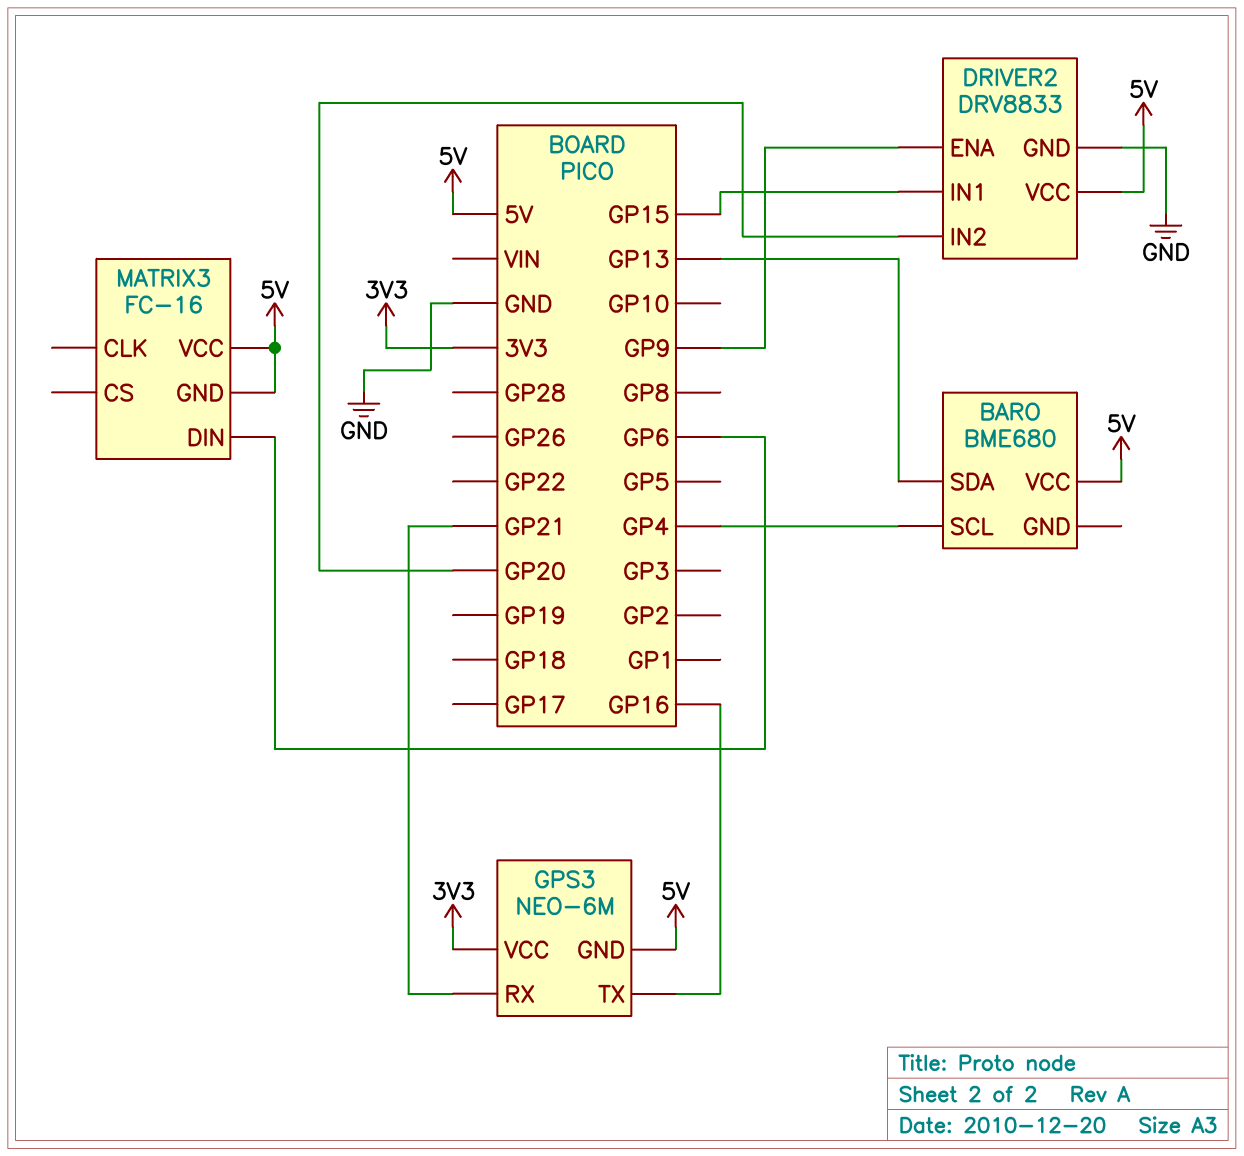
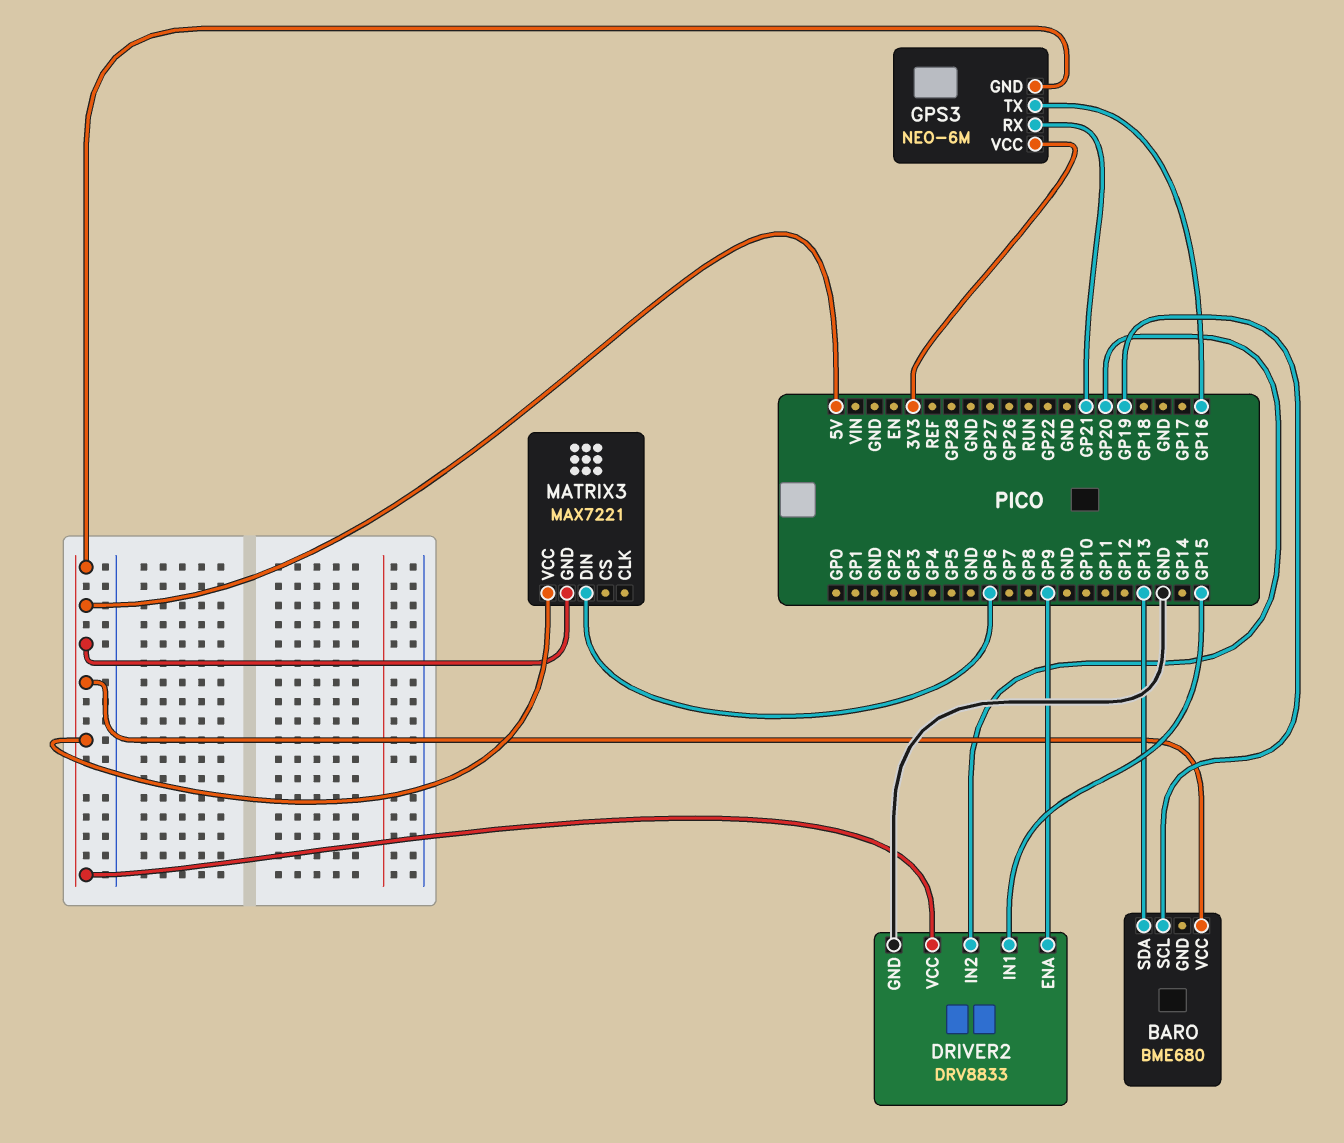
BARO pin SCL: GP4 -> GP19
MATRIX3: FC-16 -> MAX7221

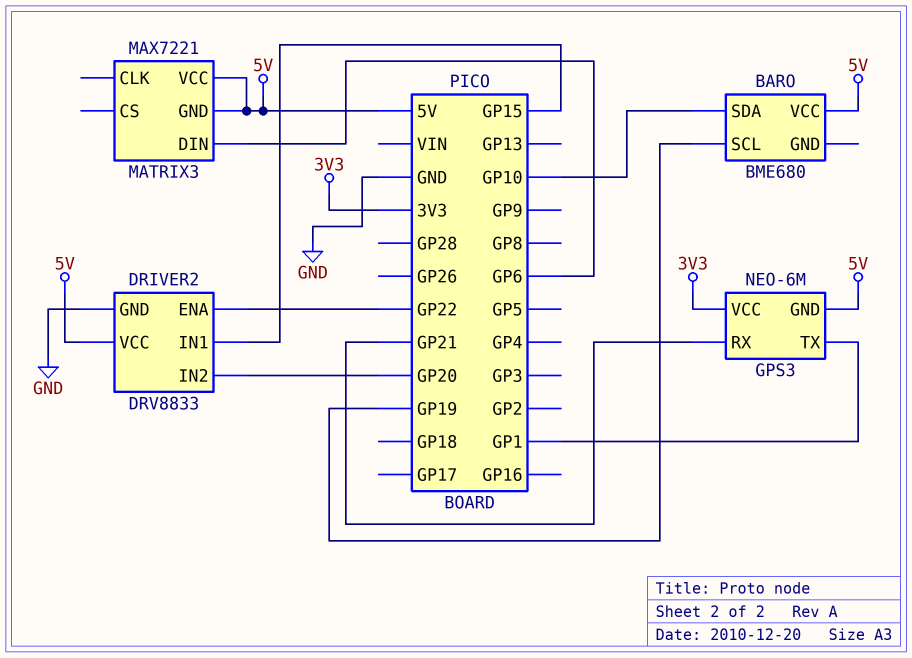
BARO pin SDA: GP13 -> GP10
DRIVER2 pin ENA: GP9 -> GP22
GPS3 pin TX: GP16 -> GP1

